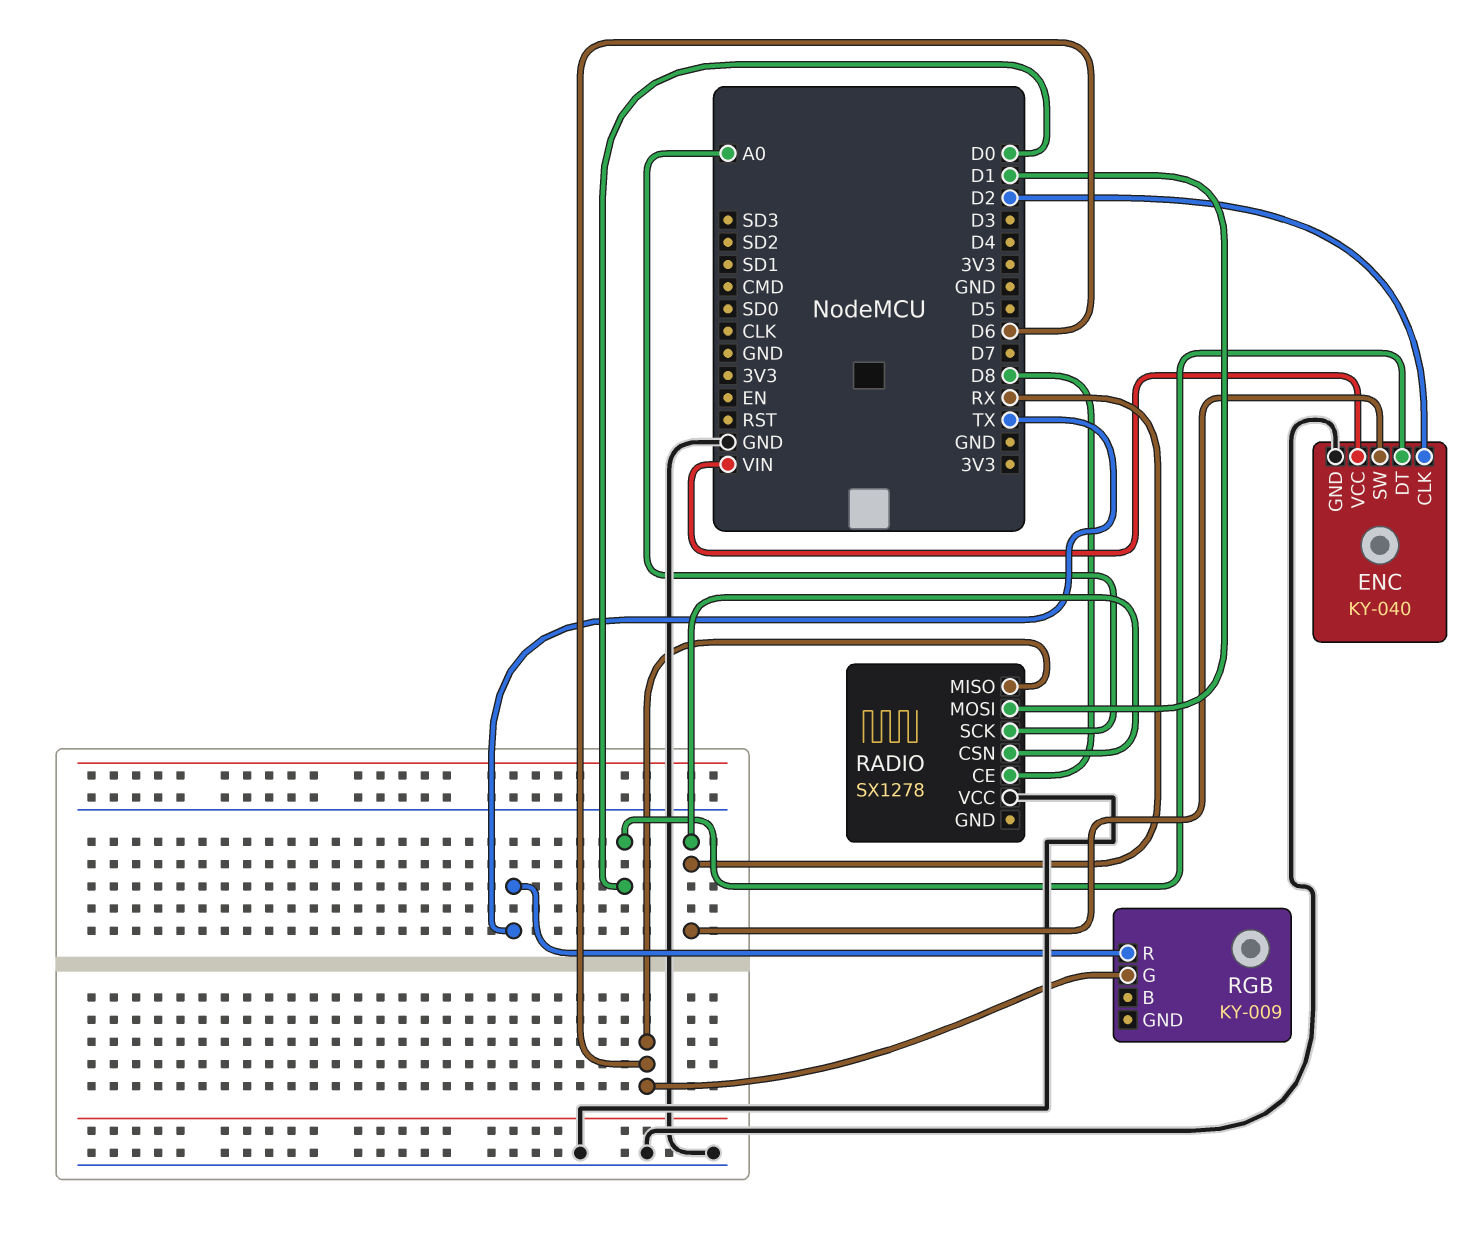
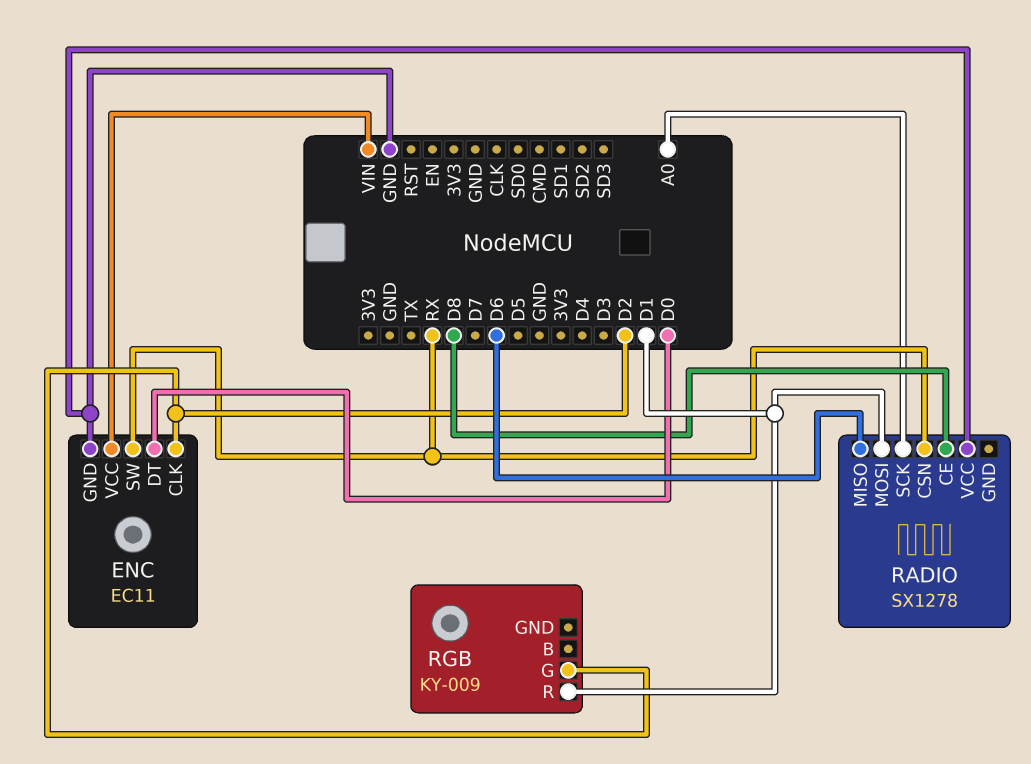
ENC: KY-040 -> EC11
RGB pin G: D6 -> D2
RGB pin R: TX -> D1

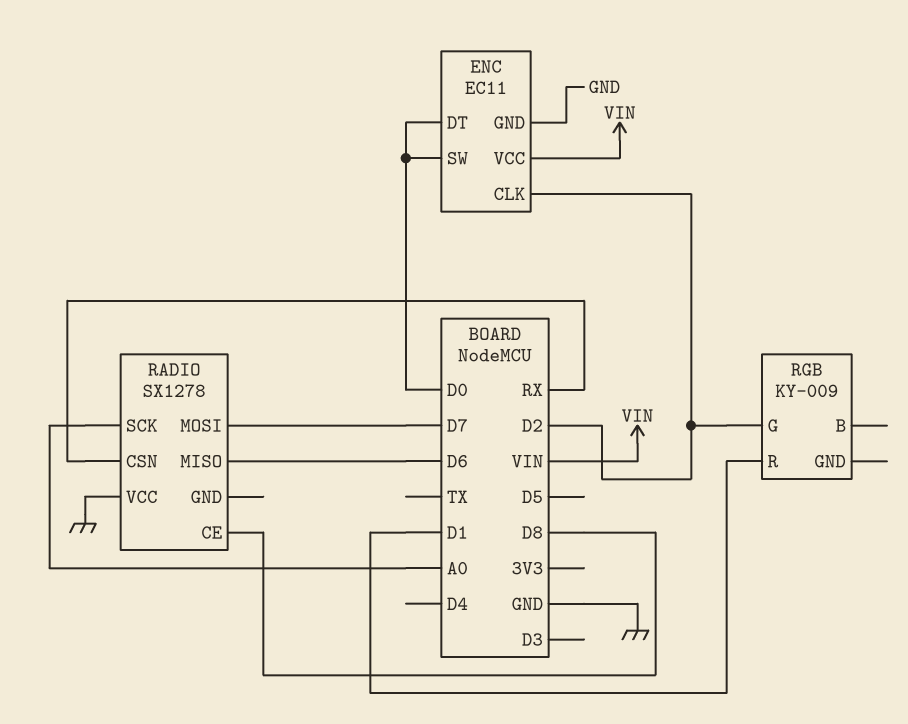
ENC pin SW: RX -> D0
RADIO pin MOSI: D1 -> D7

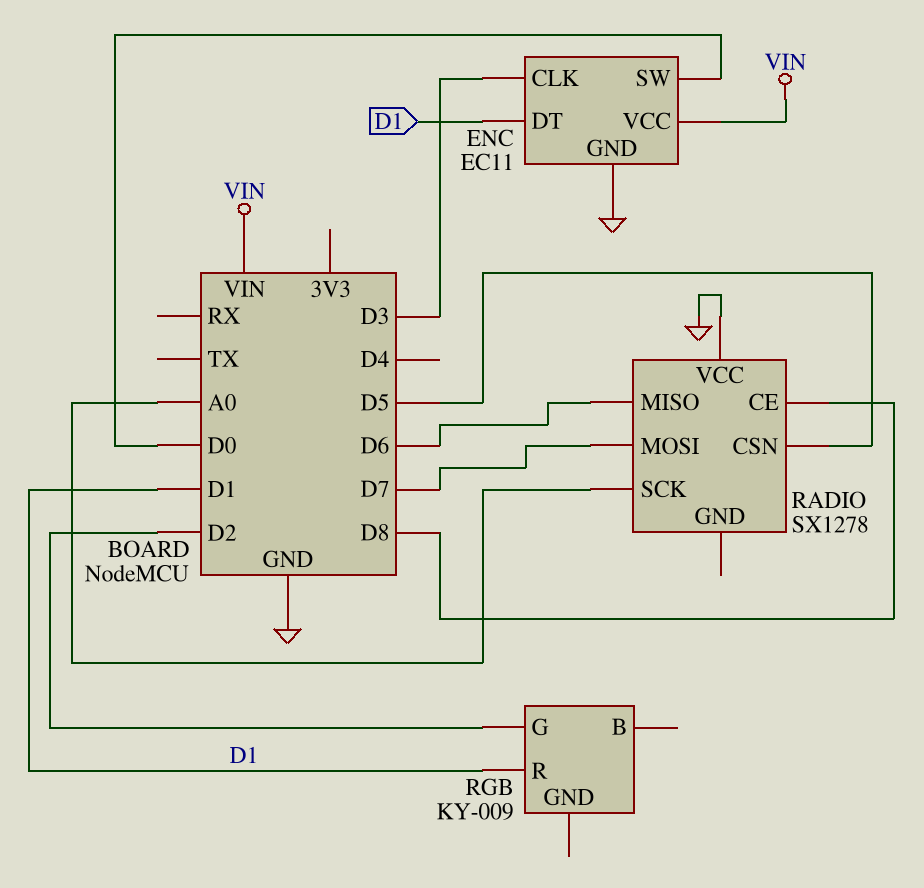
ENC pin CLK: D2 -> D3
ENC pin DT: D0 -> D1
RADIO pin CSN: RX -> D5

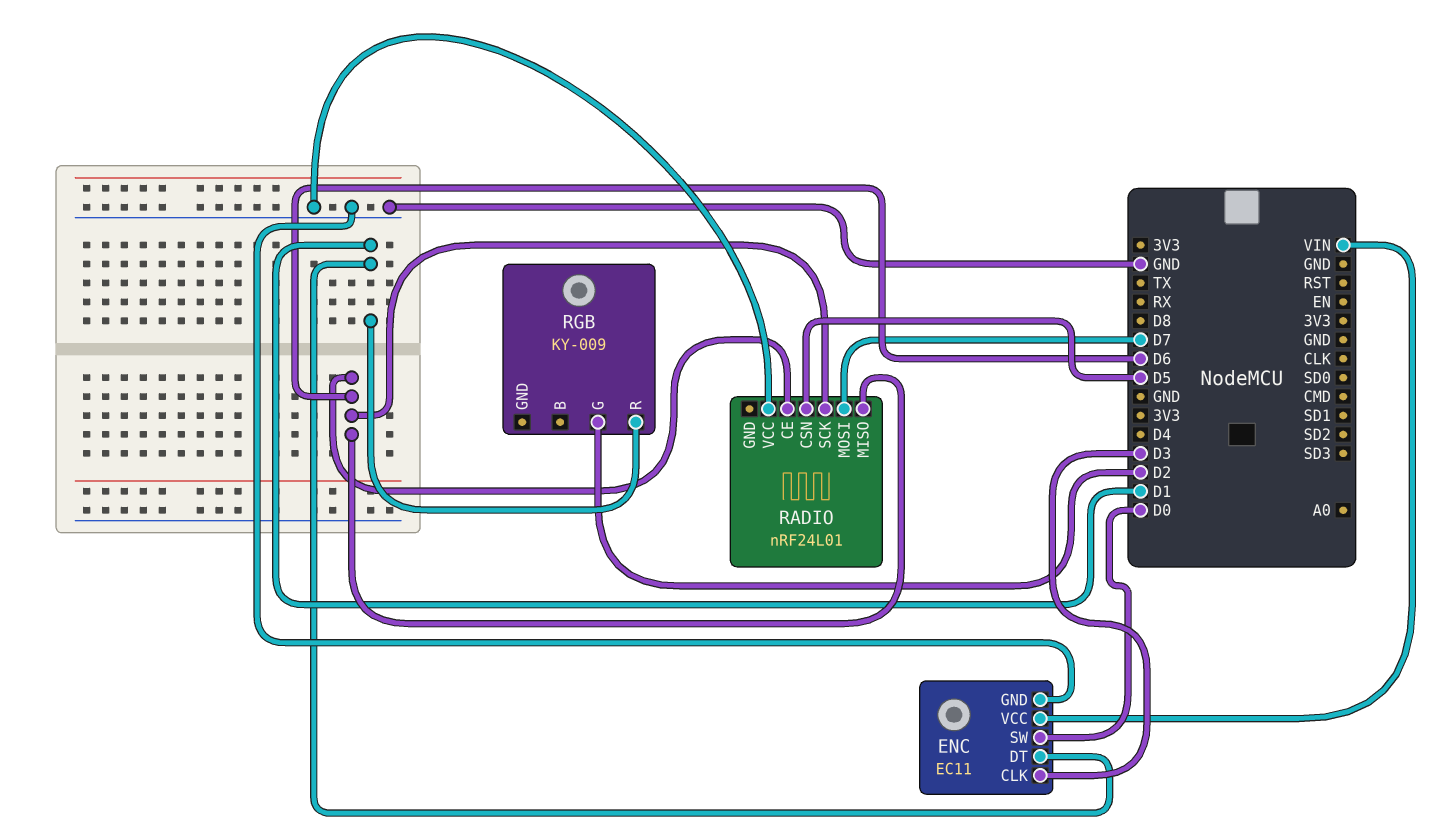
RADIO: SX1278 -> nRF24L01
RADIO pin CE: D8 -> D6
RADIO pin SCK: A0 -> D6

